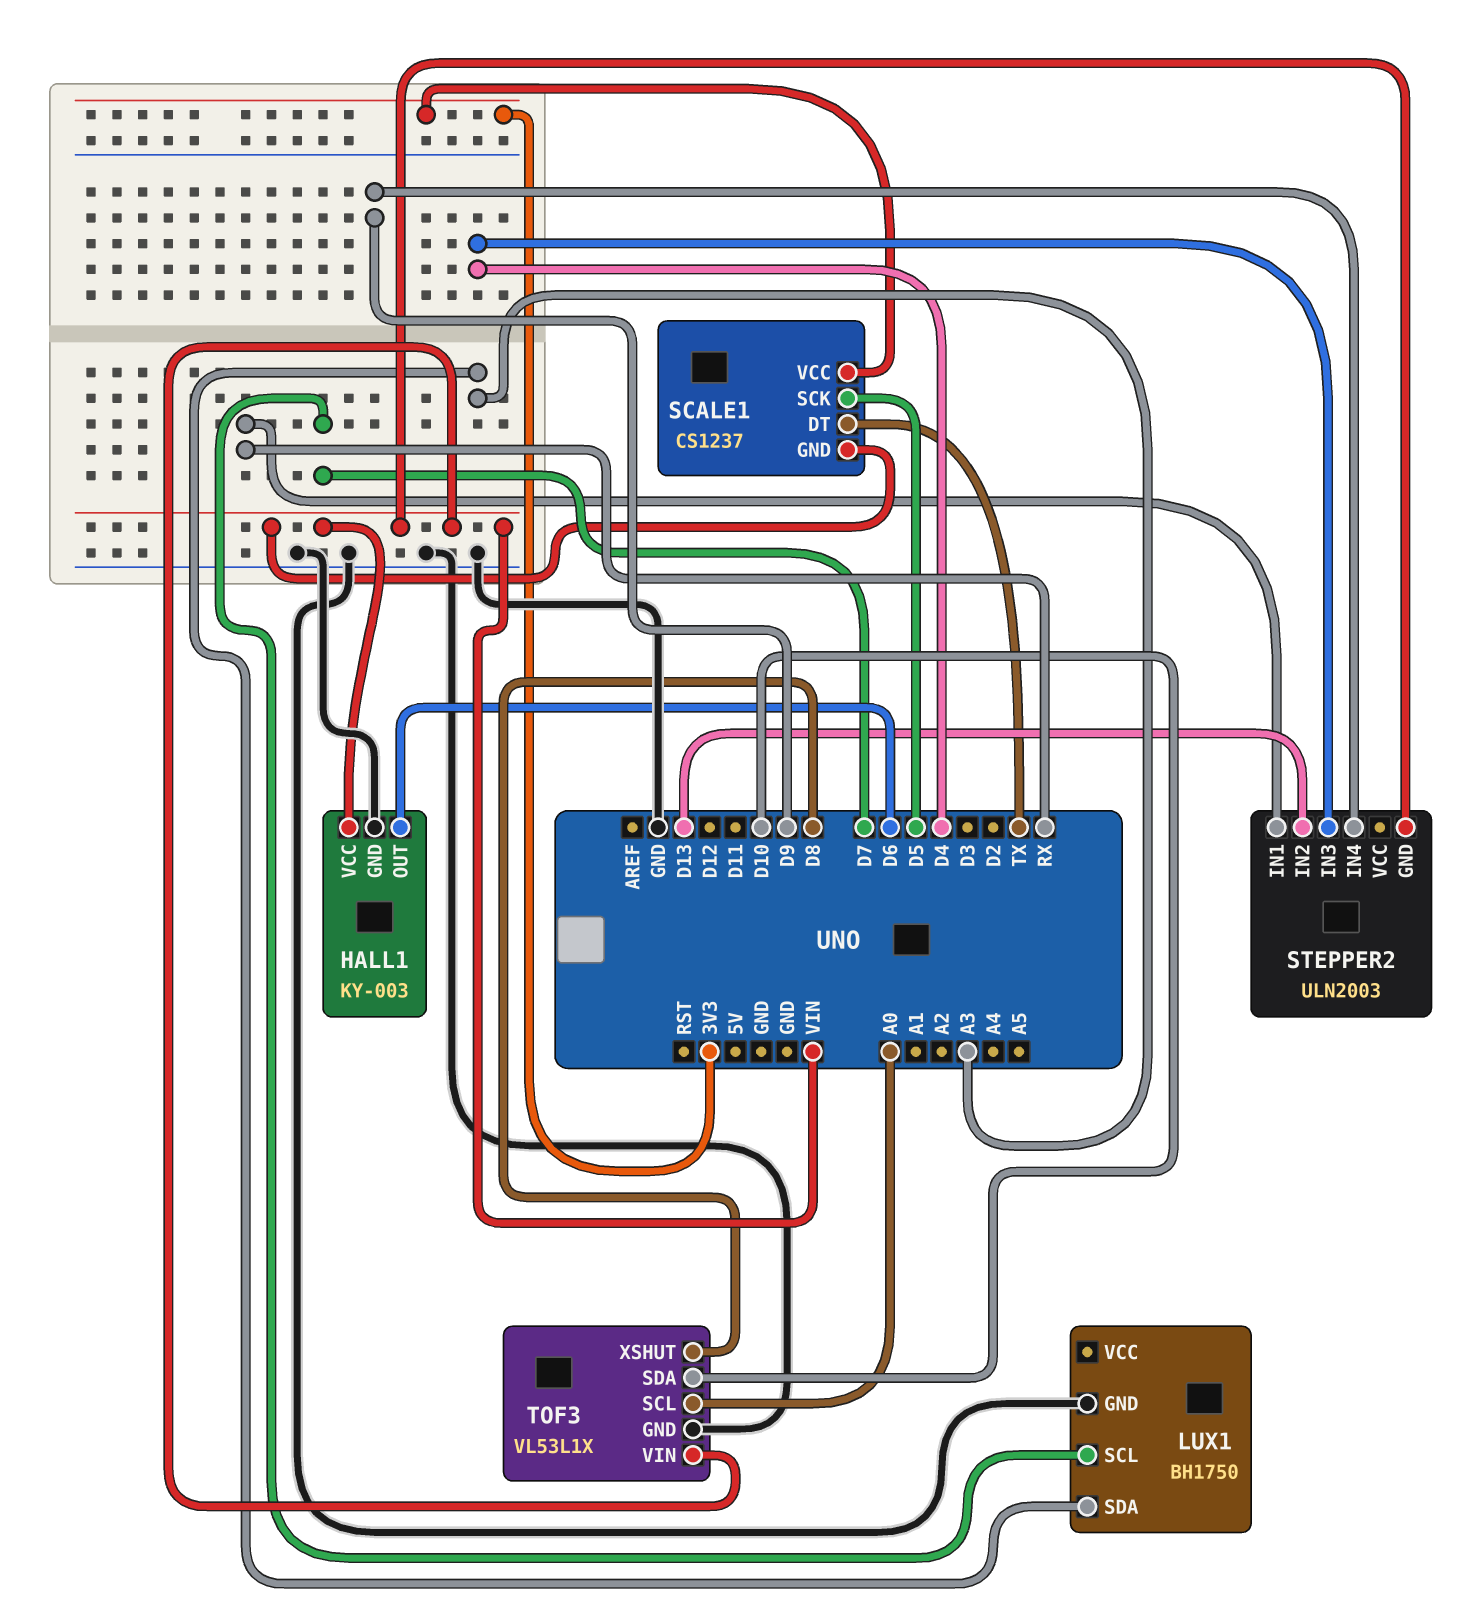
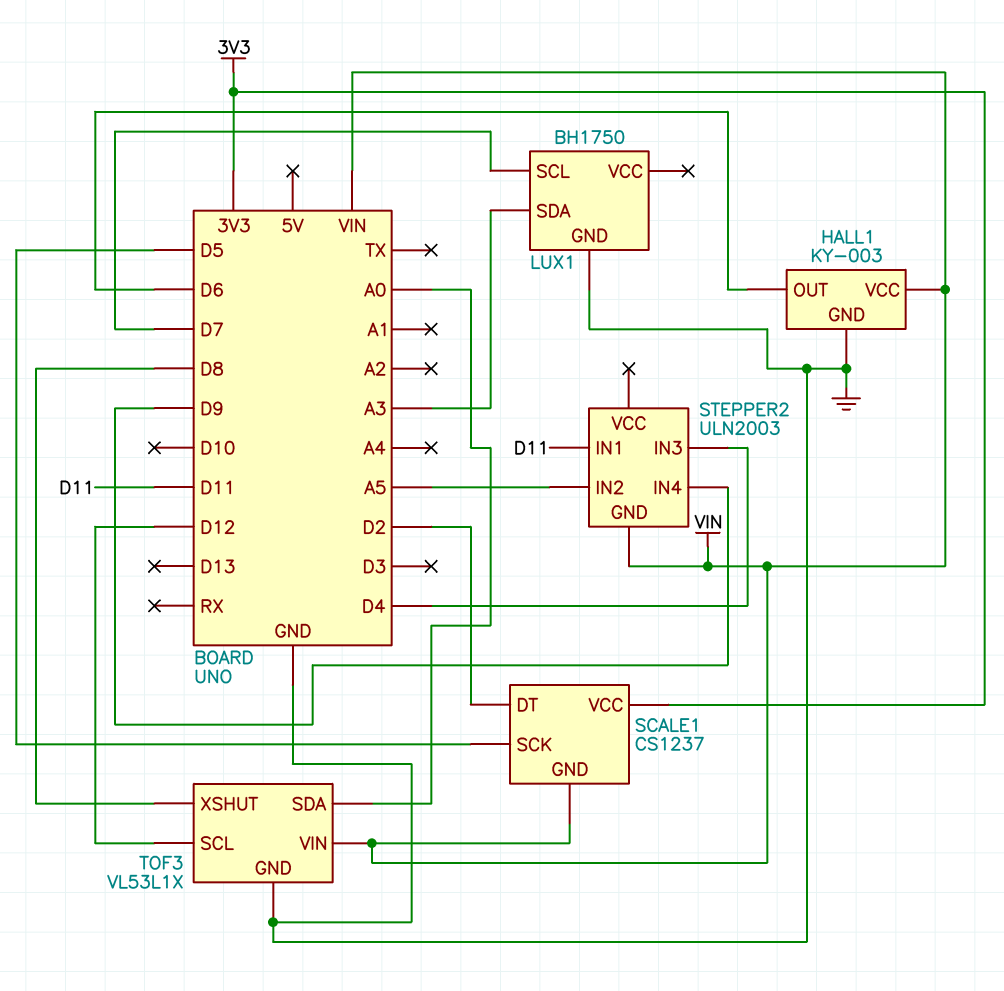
SCALE1 pin DT: TX -> D2
STEPPER2 pin IN1: RX -> D11
STEPPER2 pin IN2: D13 -> A5
TOF3 pin SCL: A0 -> D12
TOF3 pin SDA: D10 -> A0

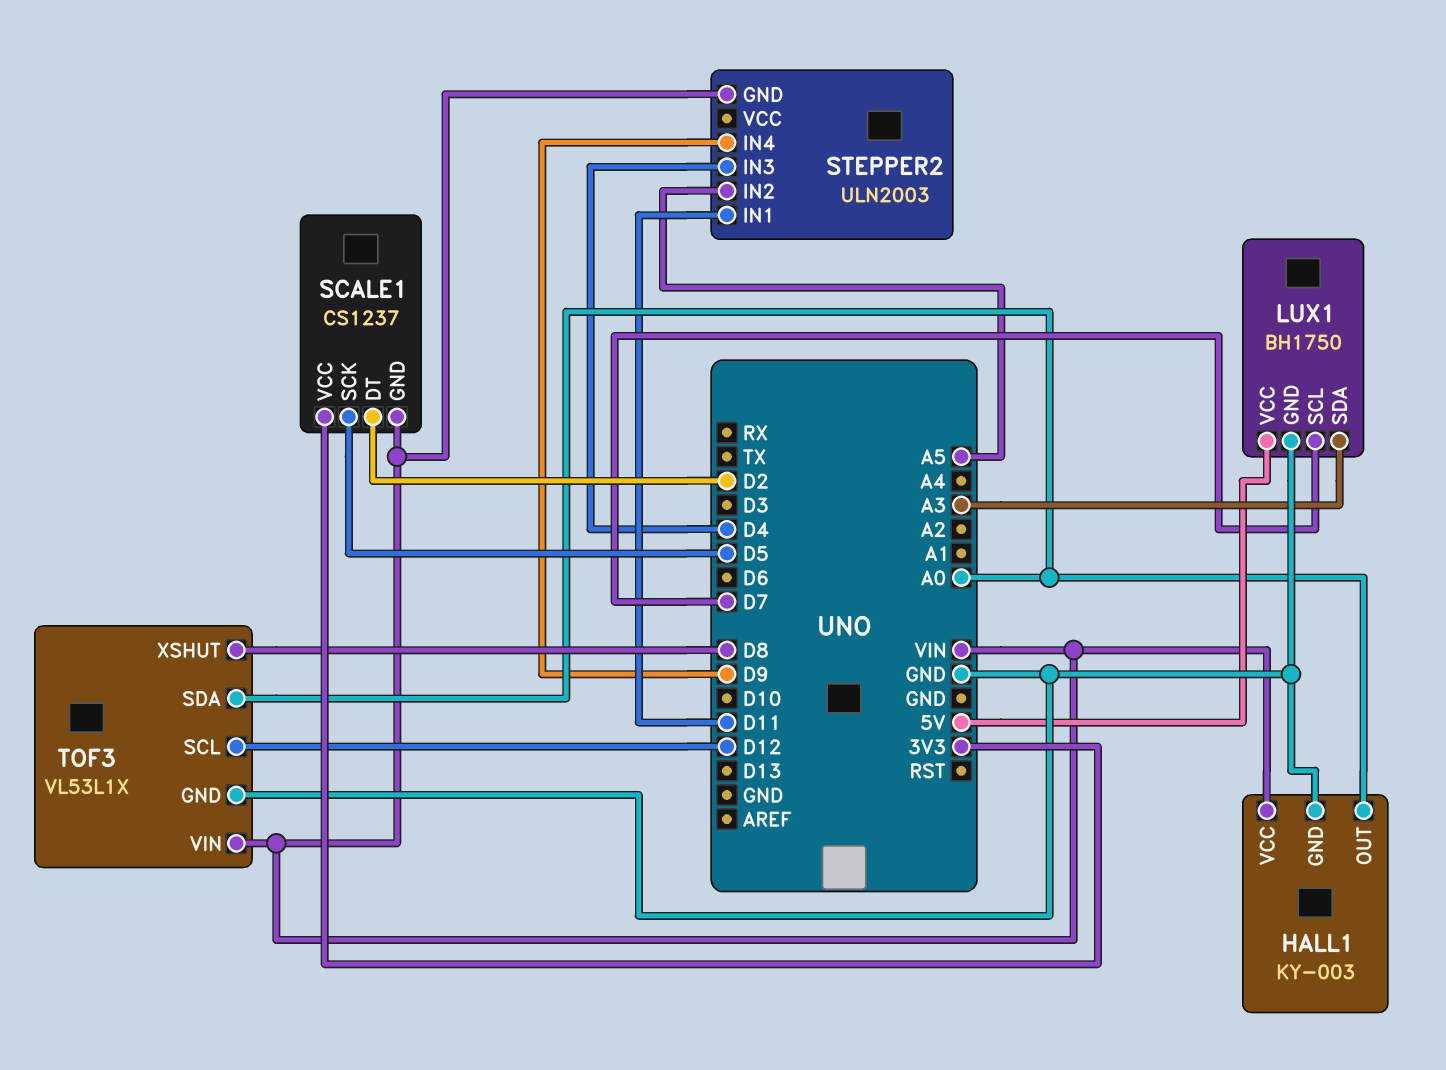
HALL1 pin OUT: D6 -> A0
LUX1 pin VCC: none -> 5V

